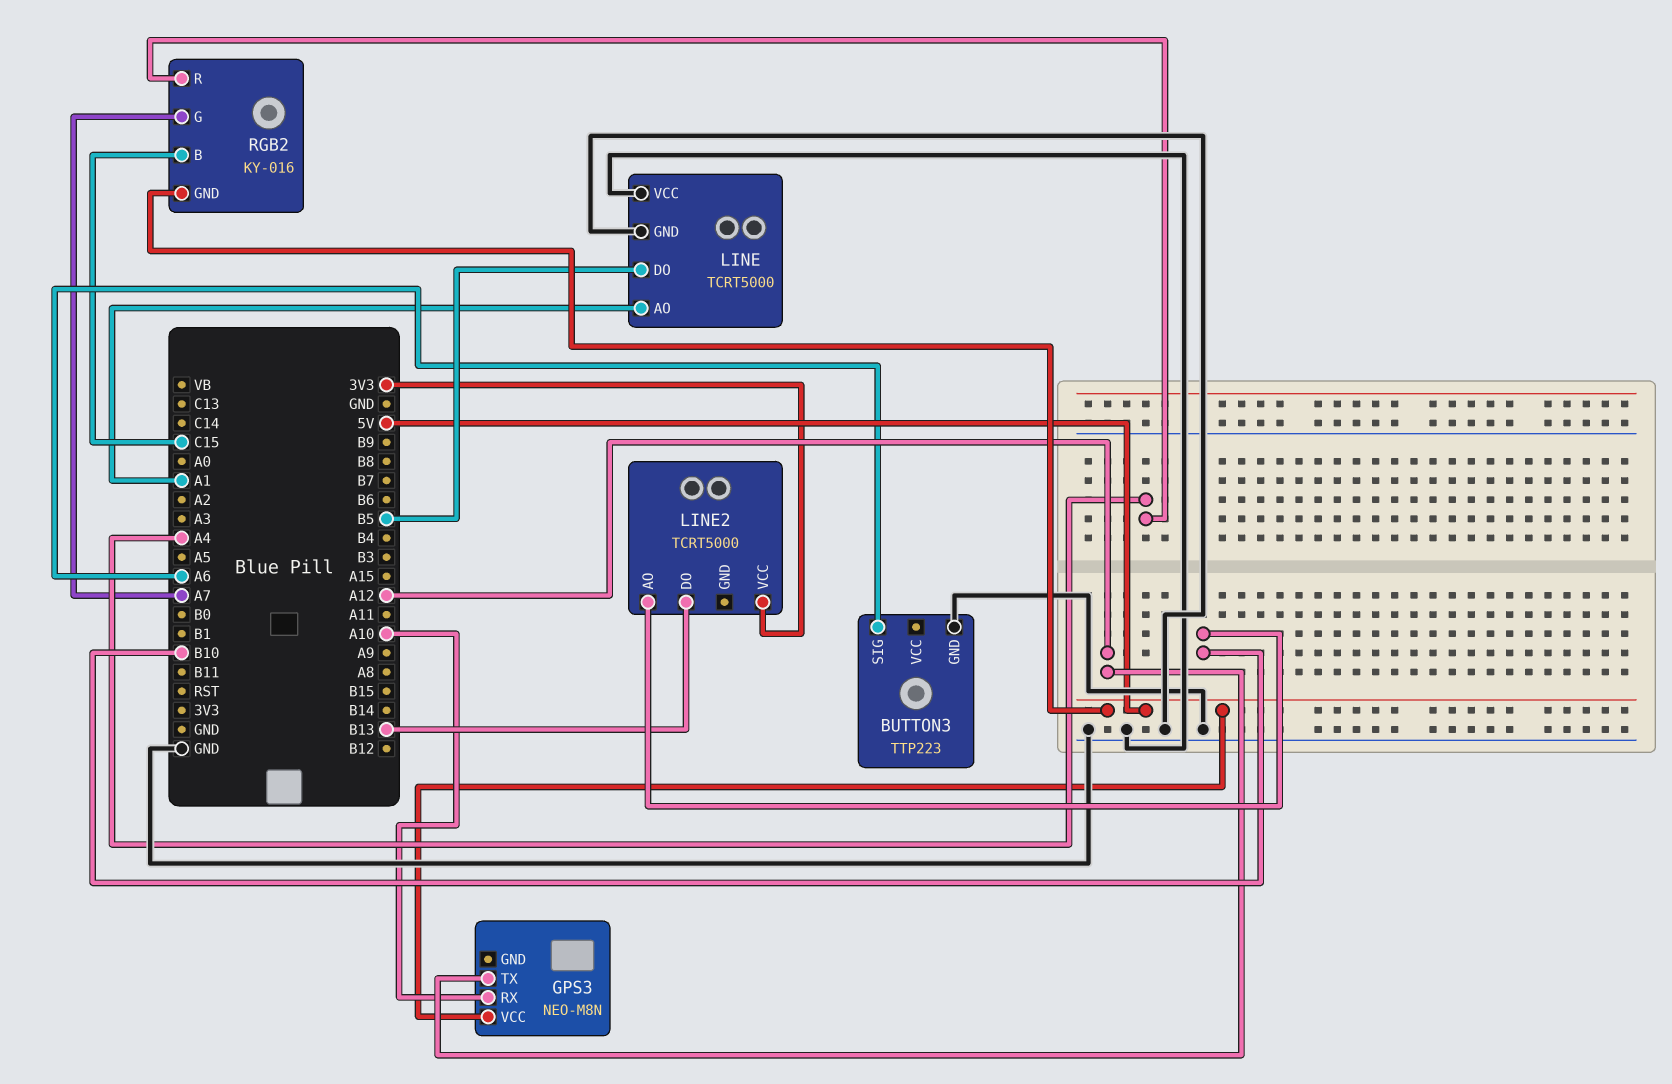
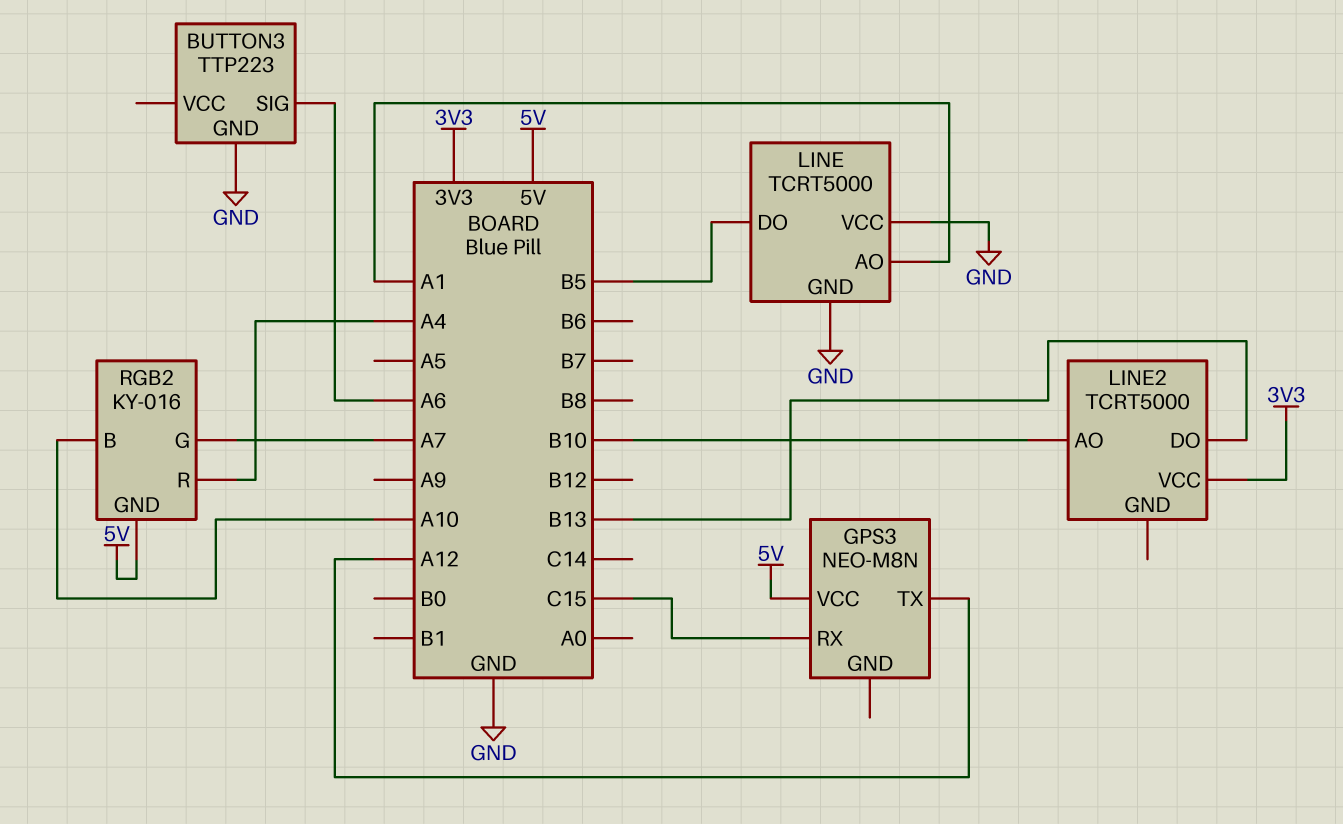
GPS3 pin RX: A10 -> C15
RGB2 pin B: C15 -> A10

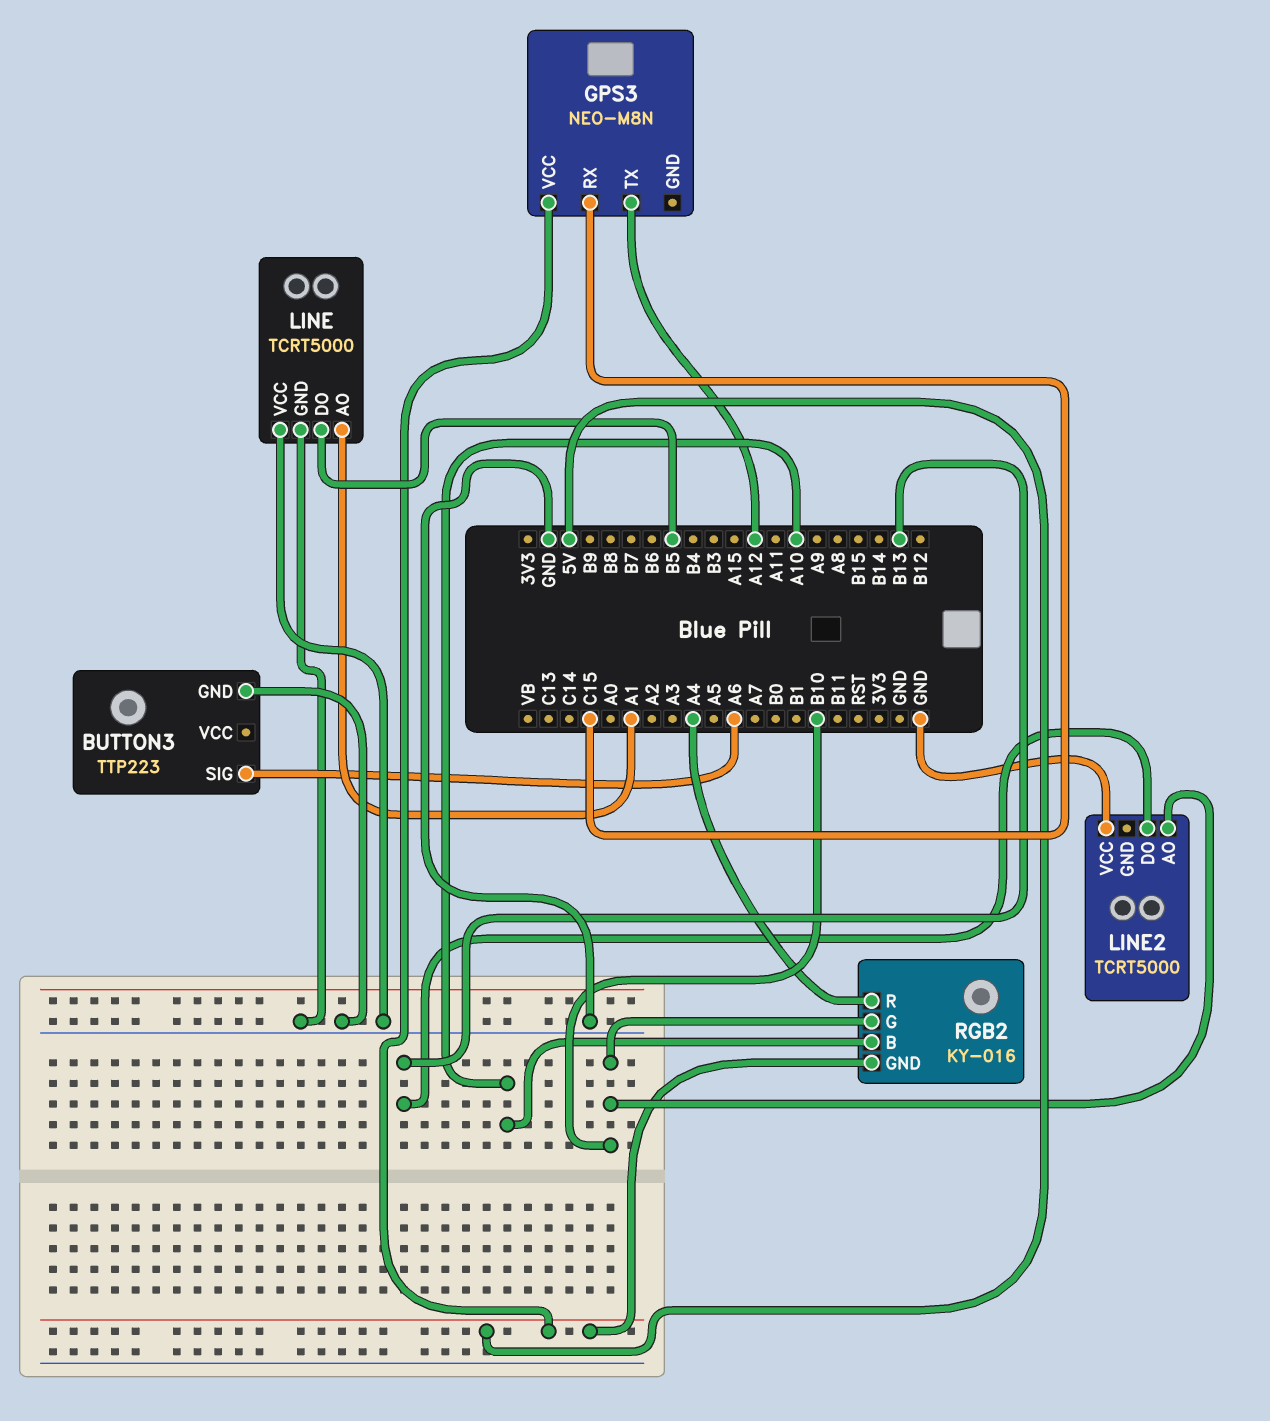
LINE2 pin VCC: 3V3 -> GND
RGB2 pin G: A7 -> B10

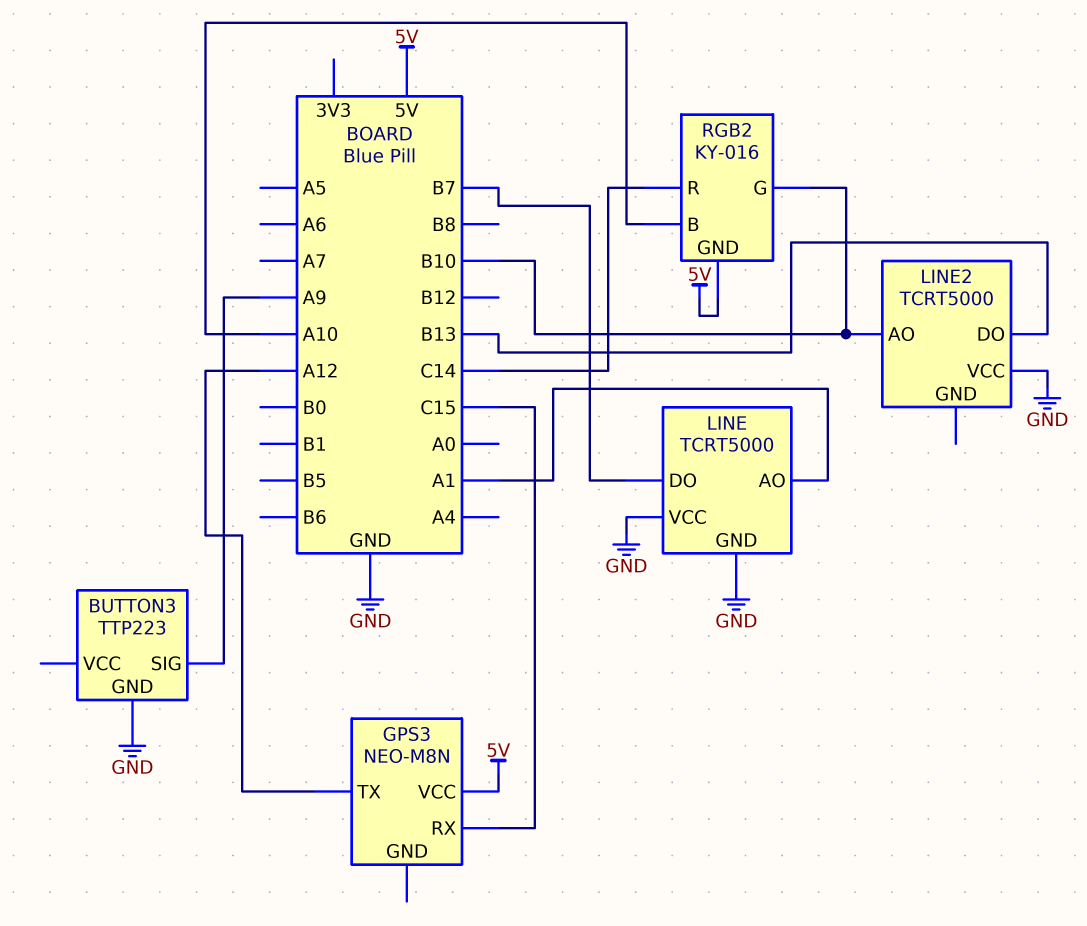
BUTTON3 pin SIG: A6 -> A9
LINE pin DO: B5 -> B7
RGB2 pin R: A4 -> C14

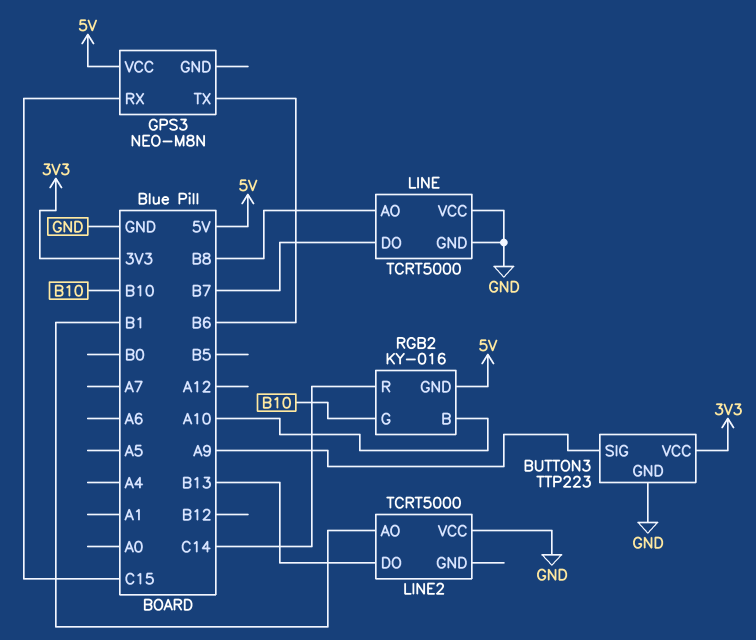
BUTTON3 pin VCC: none -> 3V3
GPS3 pin TX: A12 -> B6
LINE pin AO: A1 -> B8
LINE2 pin AO: B10 -> B1

